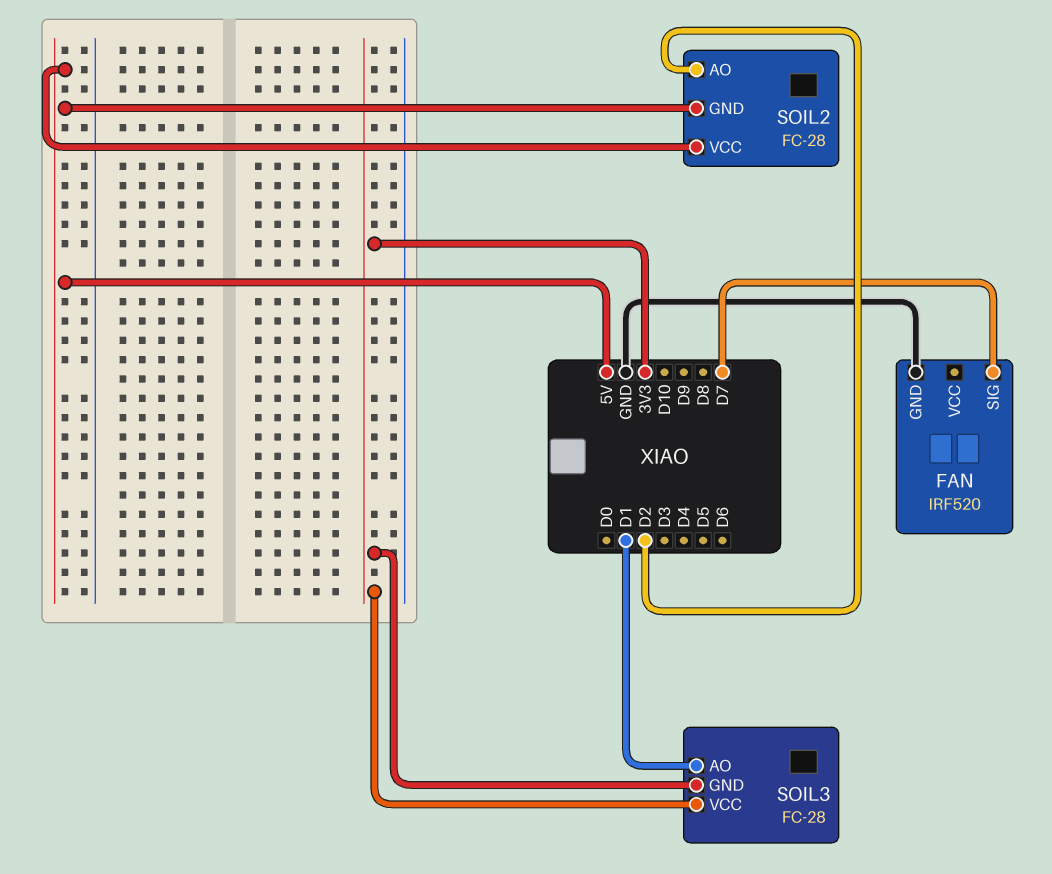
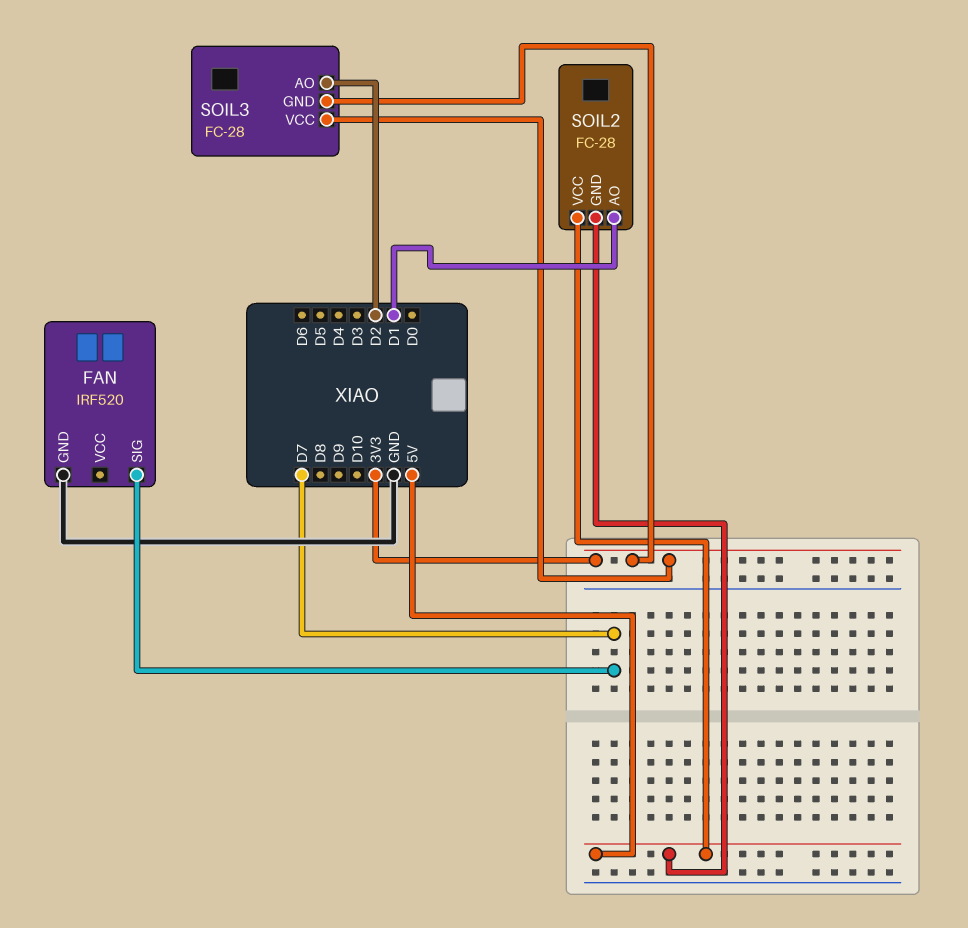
SOIL2 pin AO: D2 -> D1
SOIL3 pin AO: D1 -> D2

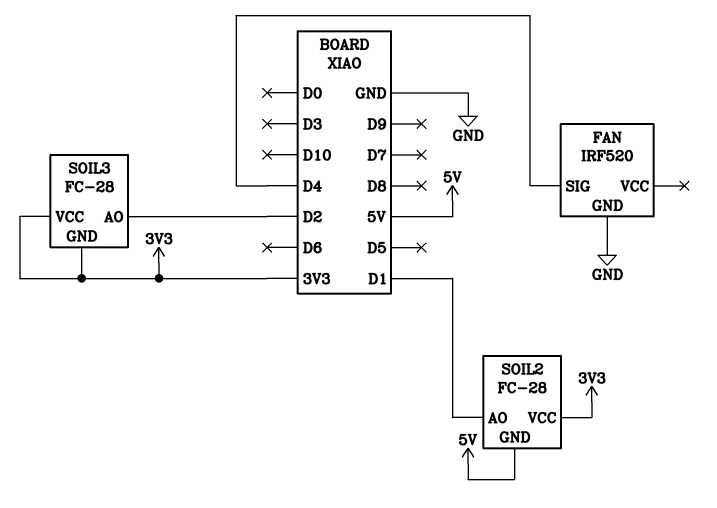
FAN pin SIG: D7 -> D4
SOIL2 pin VCC: 5V -> 3V3

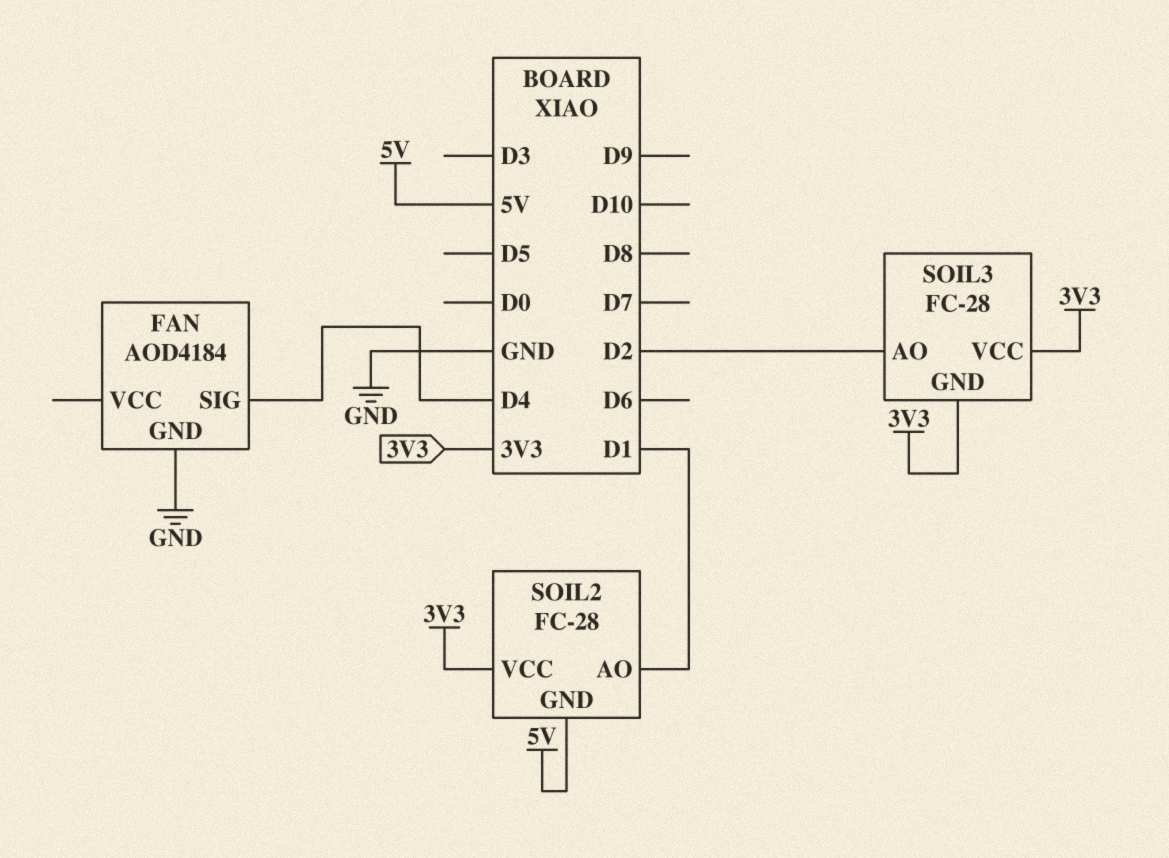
FAN: IRF520 -> AOD4184

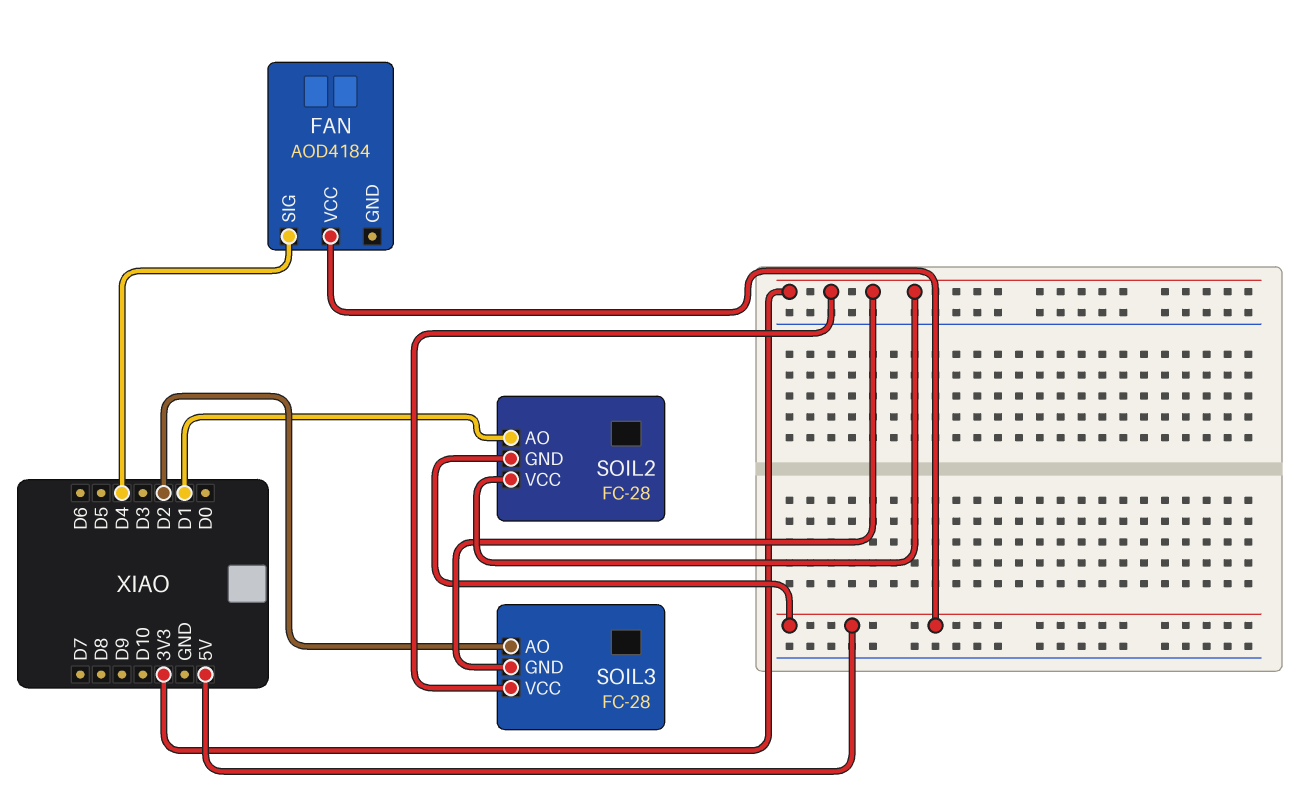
FAN pin GND: GND -> none
FAN pin VCC: none -> 5V

